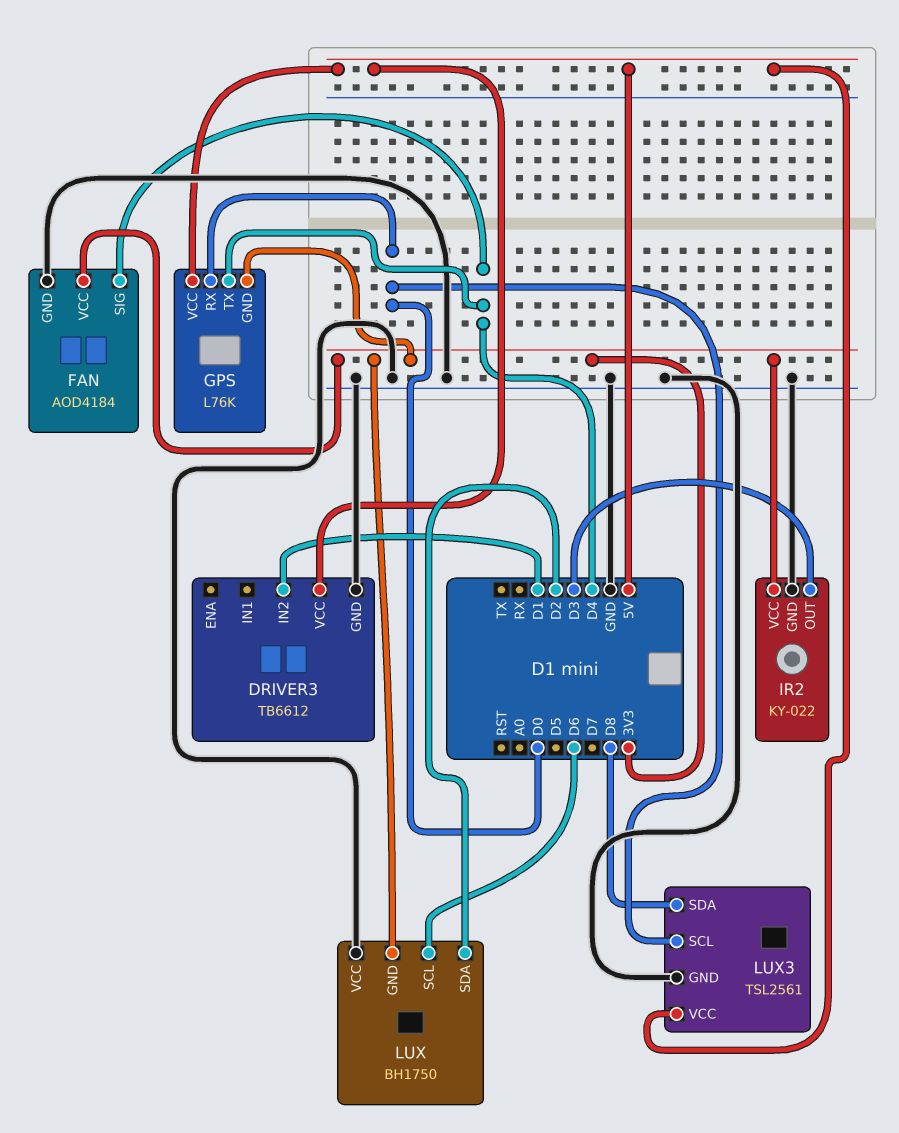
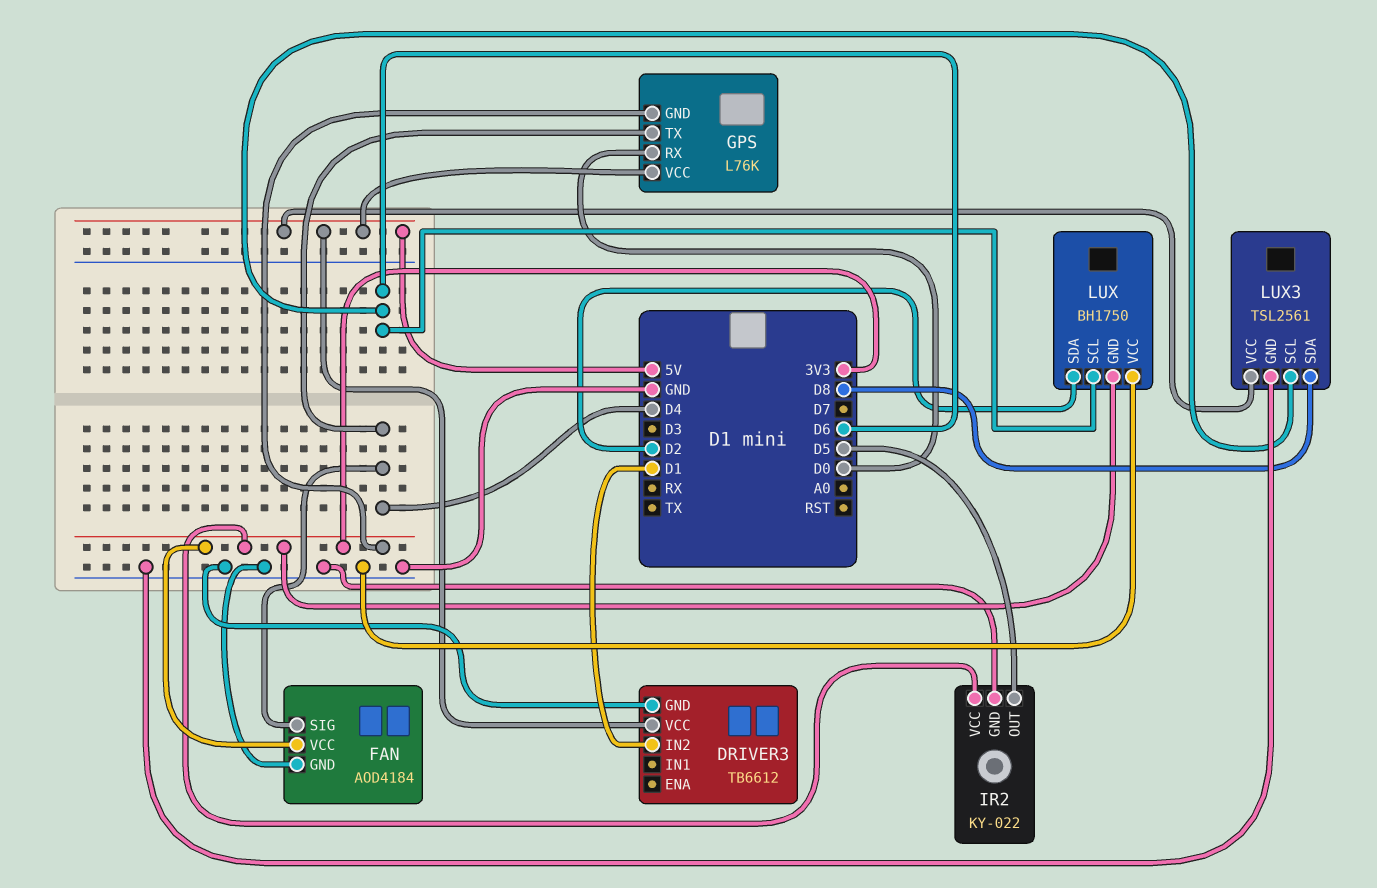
IR2 pin OUT: D3 -> D5
LUX3 pin SCL: D0 -> D6

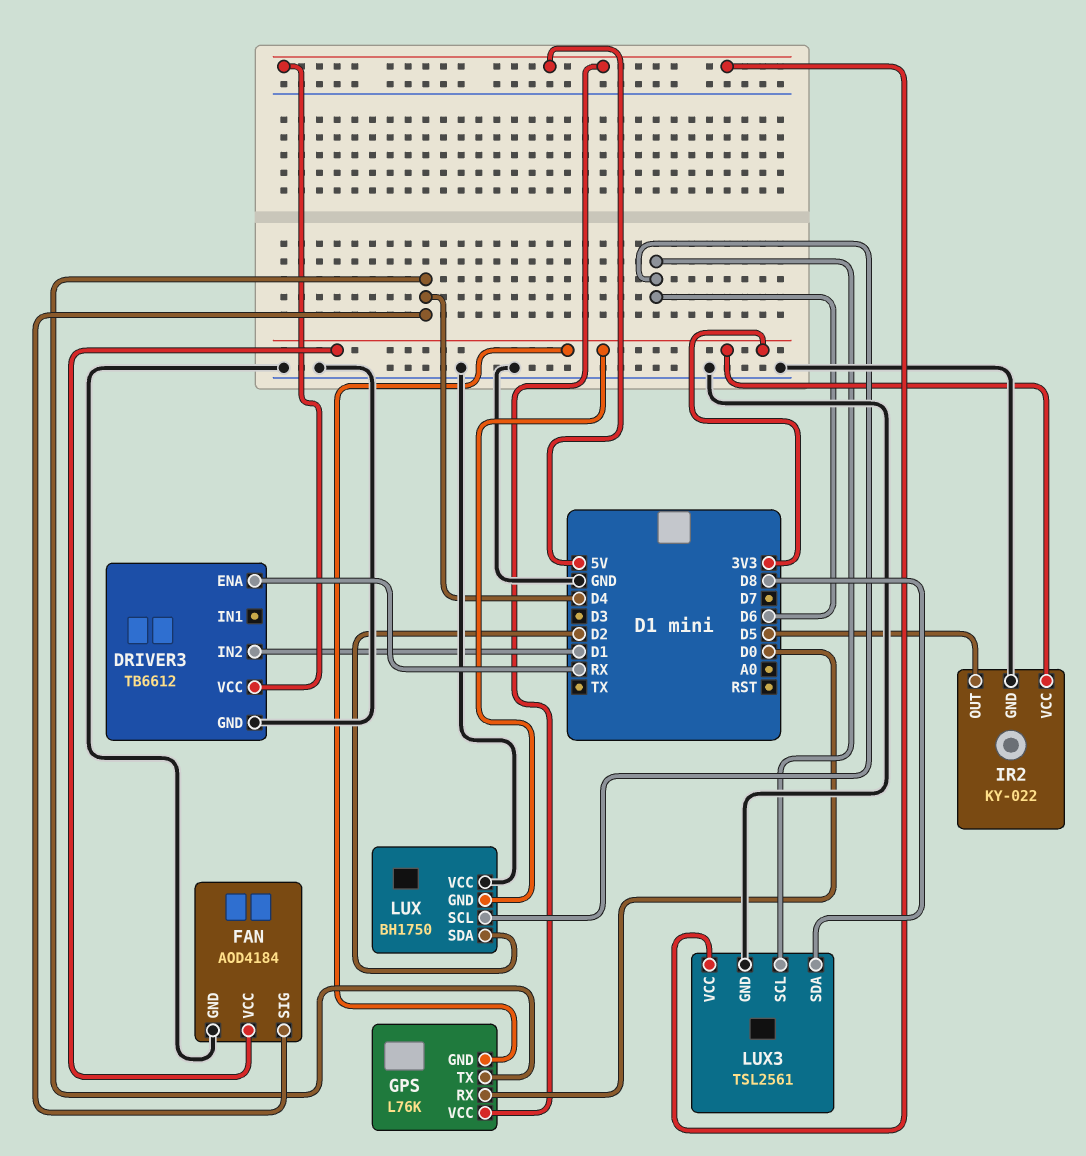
DRIVER3 pin ENA: none -> RX

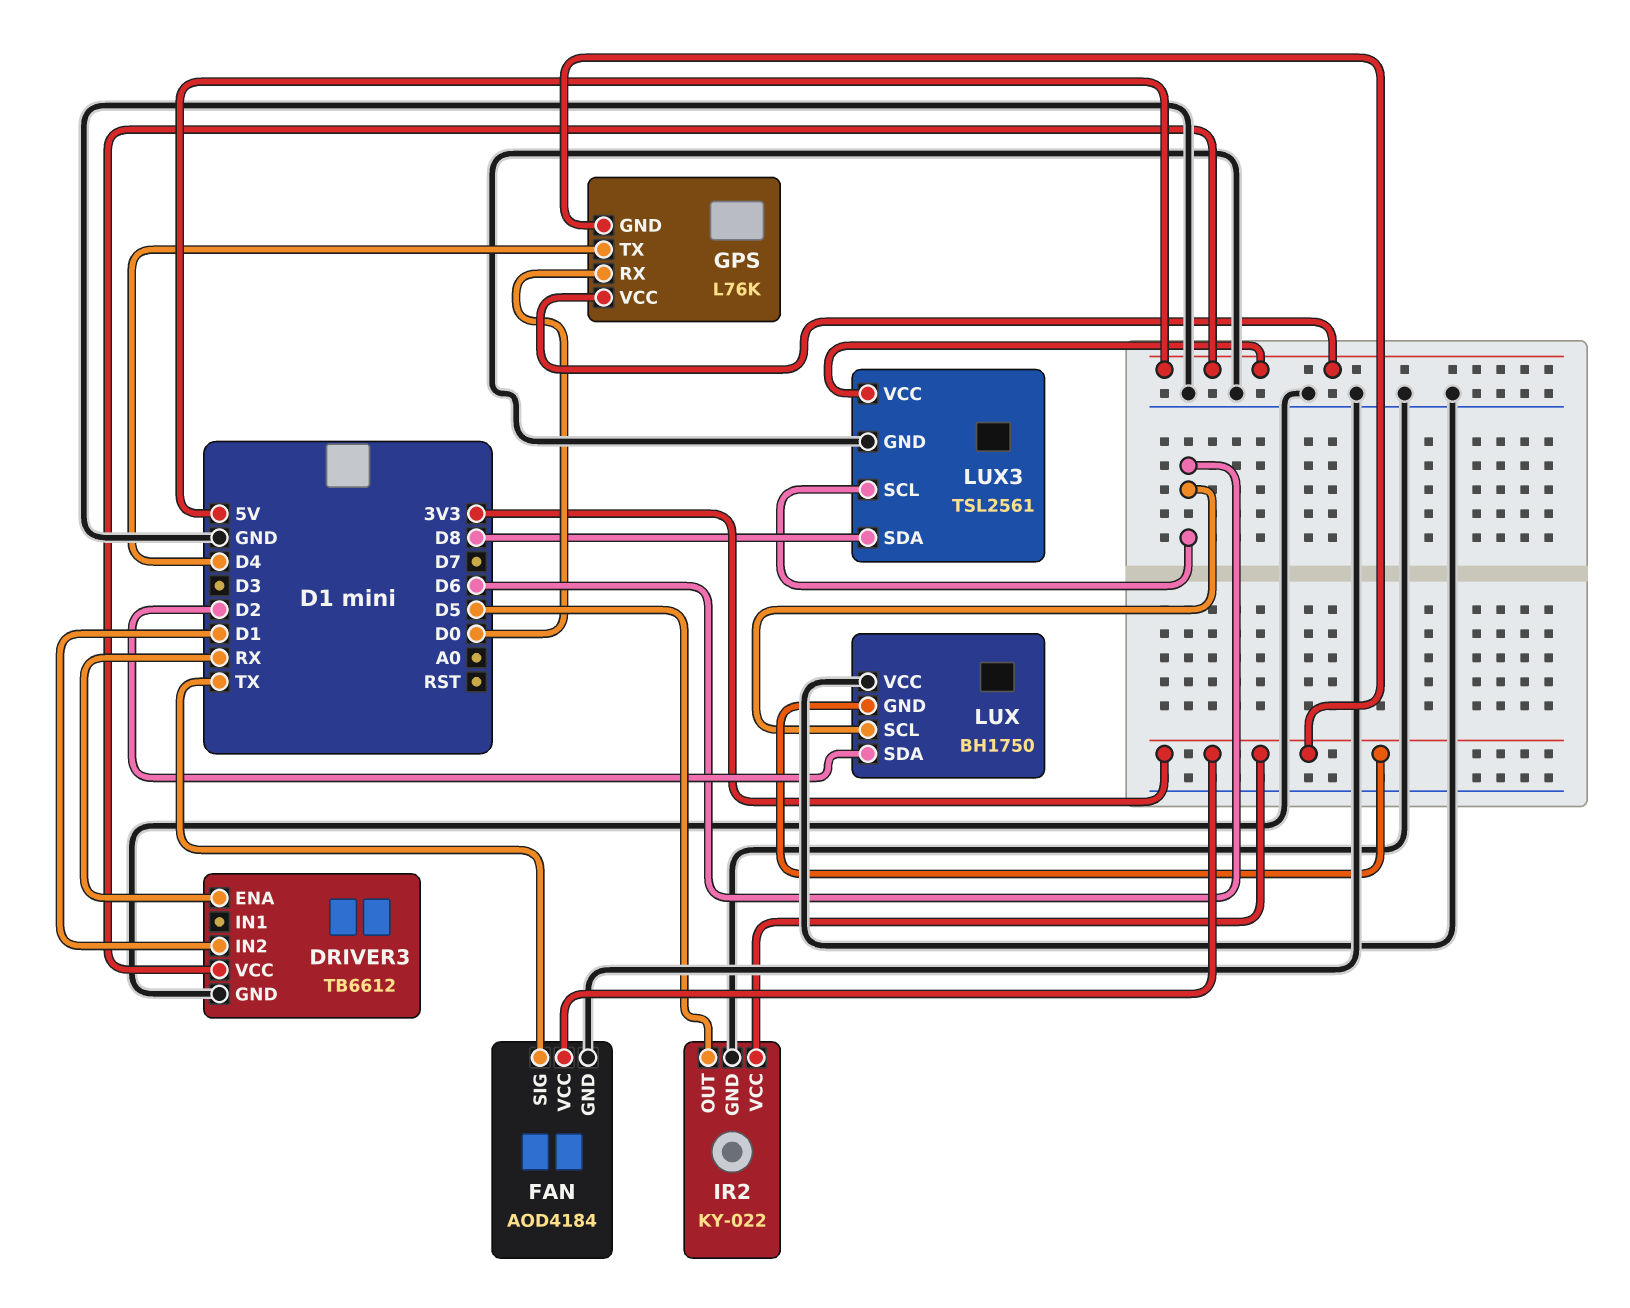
FAN pin SIG: D4 -> TX

